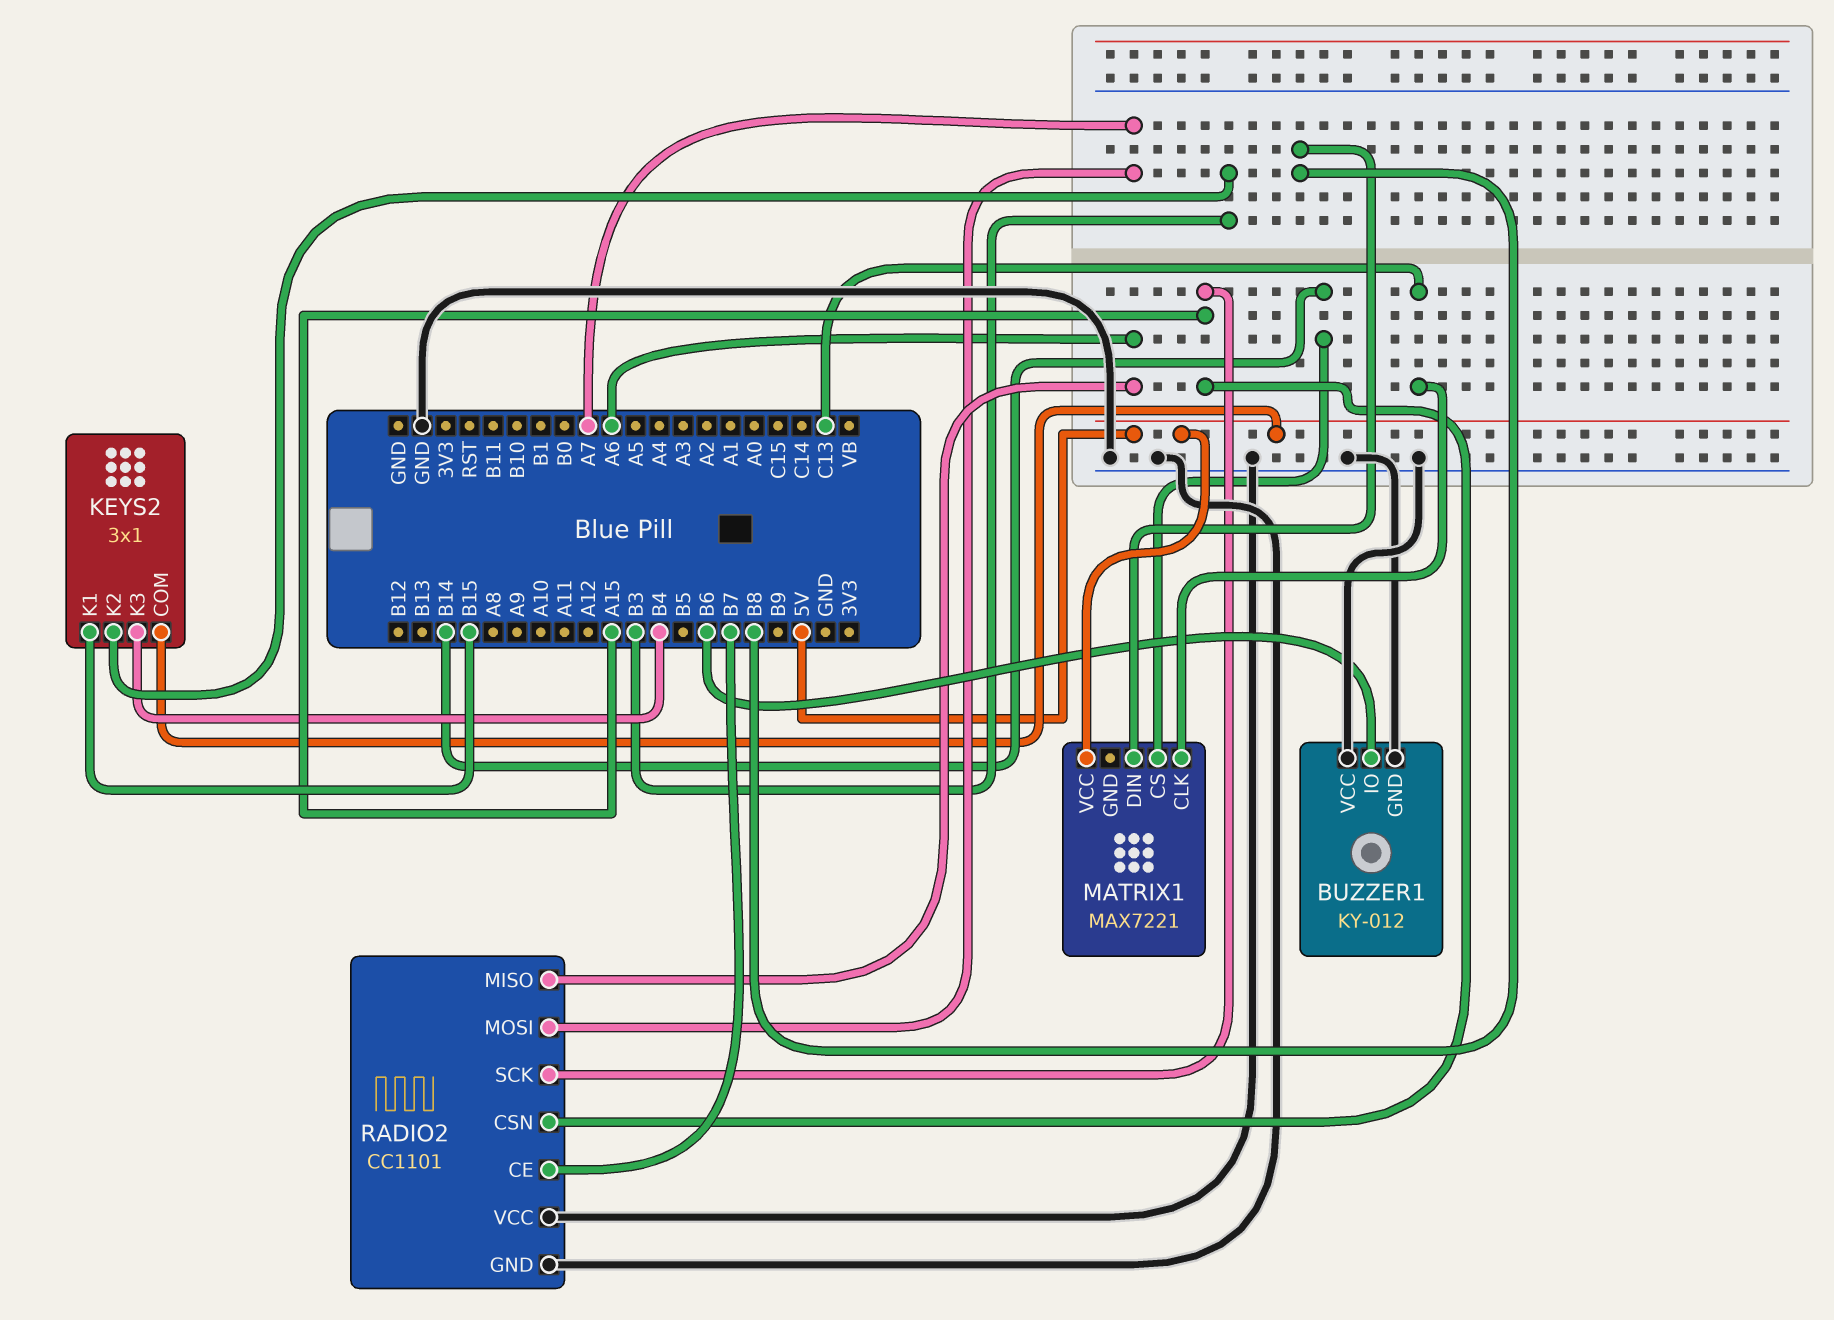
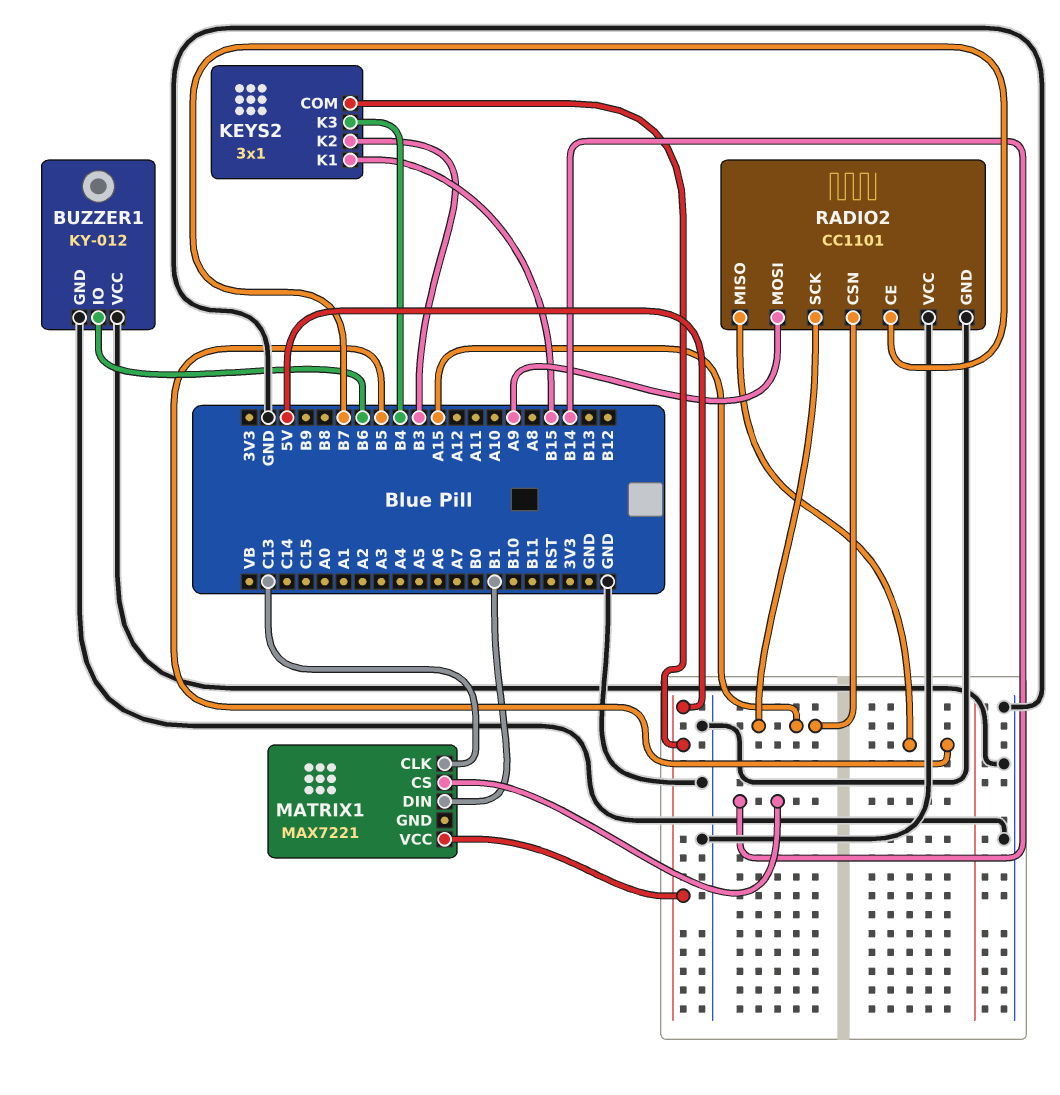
MATRIX1 pin DIN: B8 -> B1
RADIO2 pin MISO: A6 -> B5
RADIO2 pin MOSI: A7 -> A9

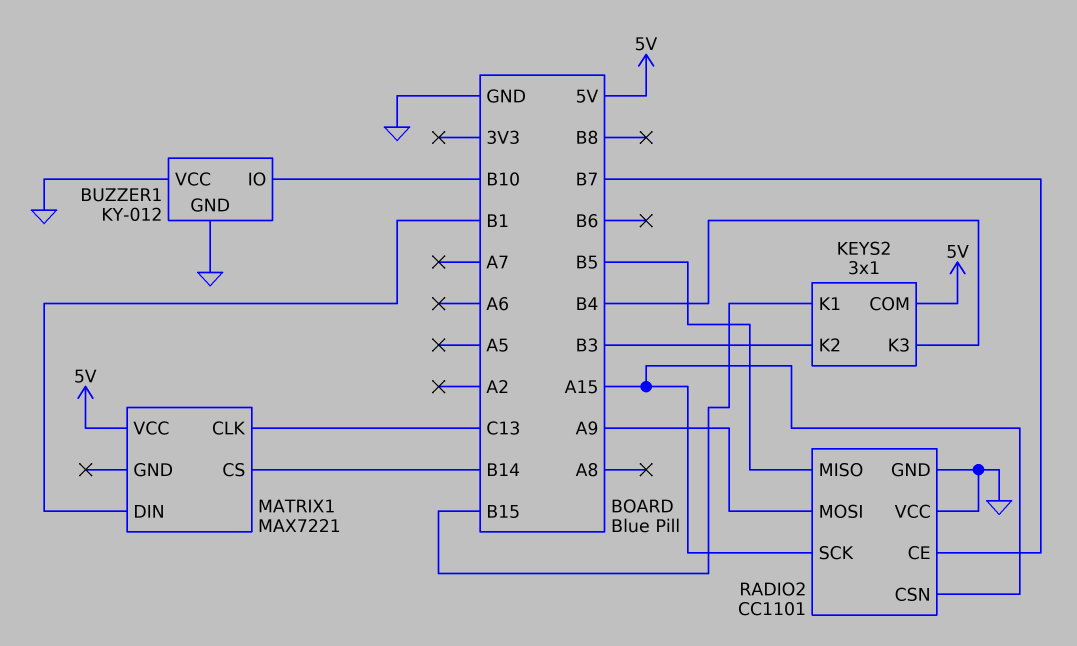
BUZZER1 pin IO: B6 -> B10

